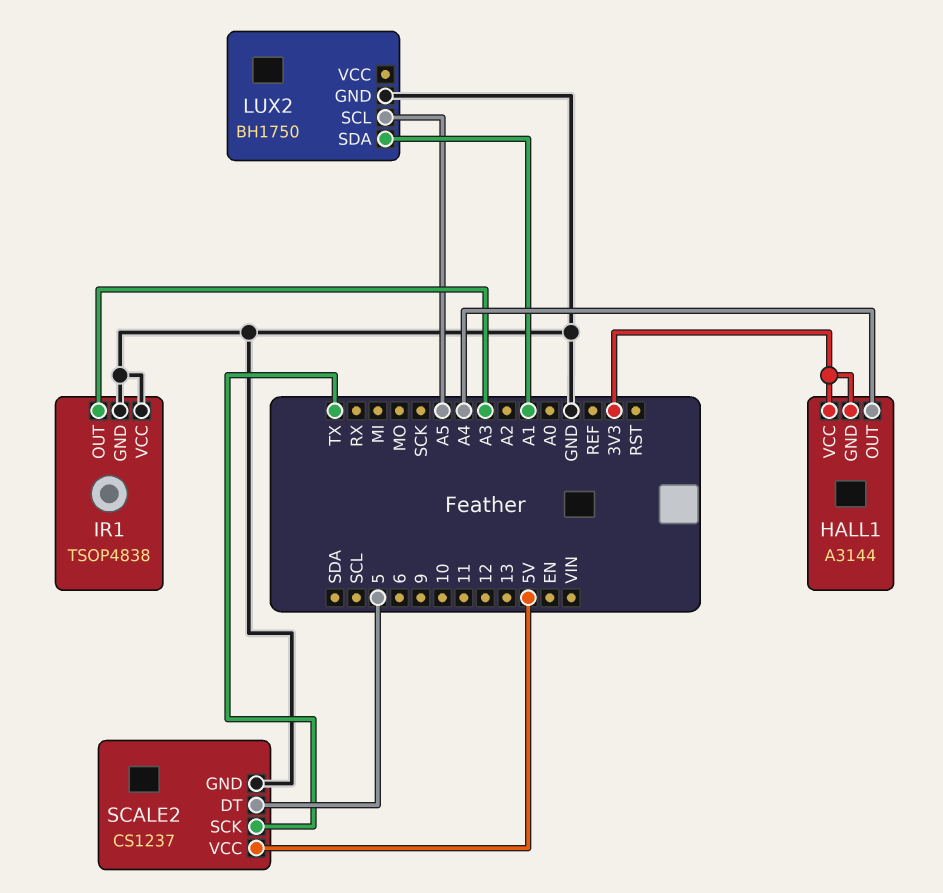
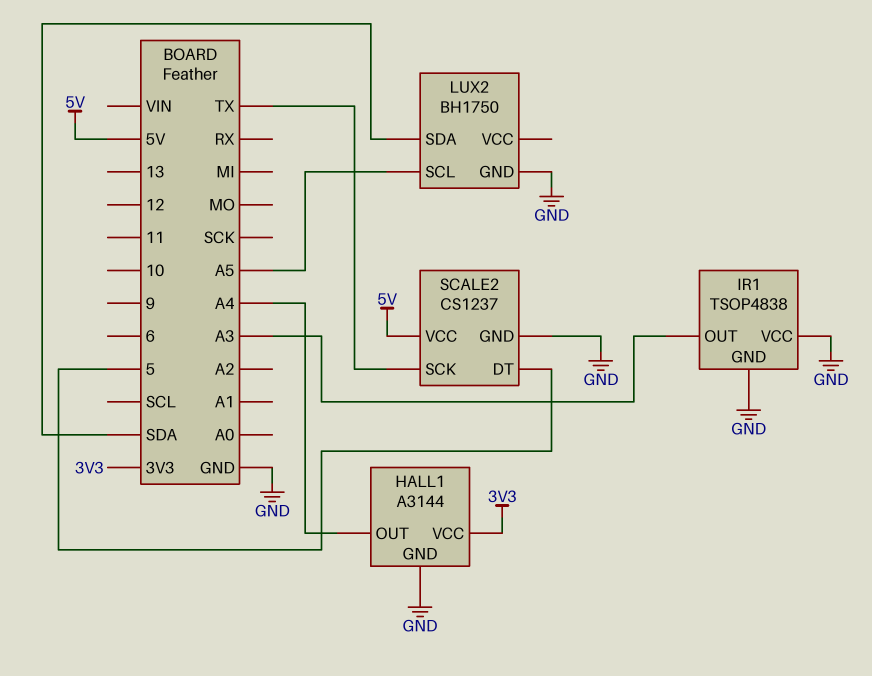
HALL1 pin GND: 3V3 -> GND
LUX2 pin SDA: A1 -> SDA

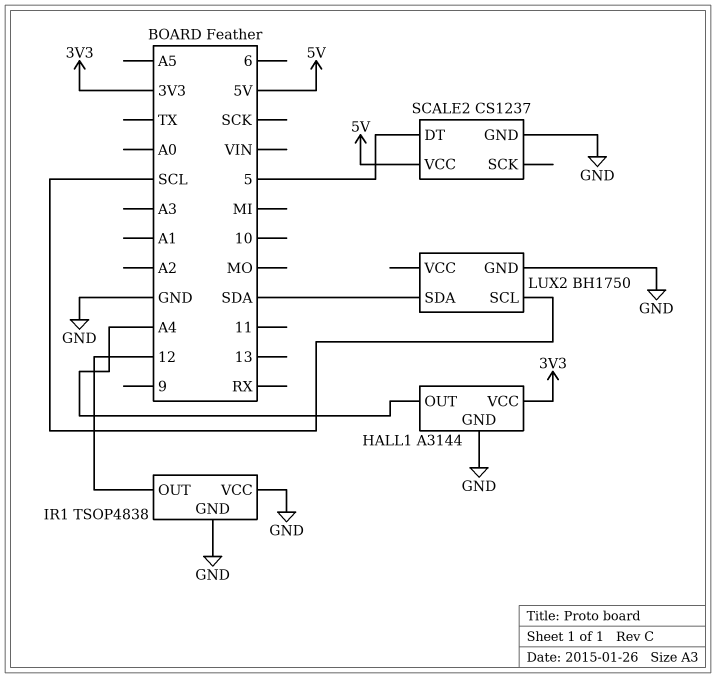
IR1 pin OUT: A3 -> 12
LUX2 pin SCL: A5 -> SCL
SCALE2 pin SCK: TX -> none

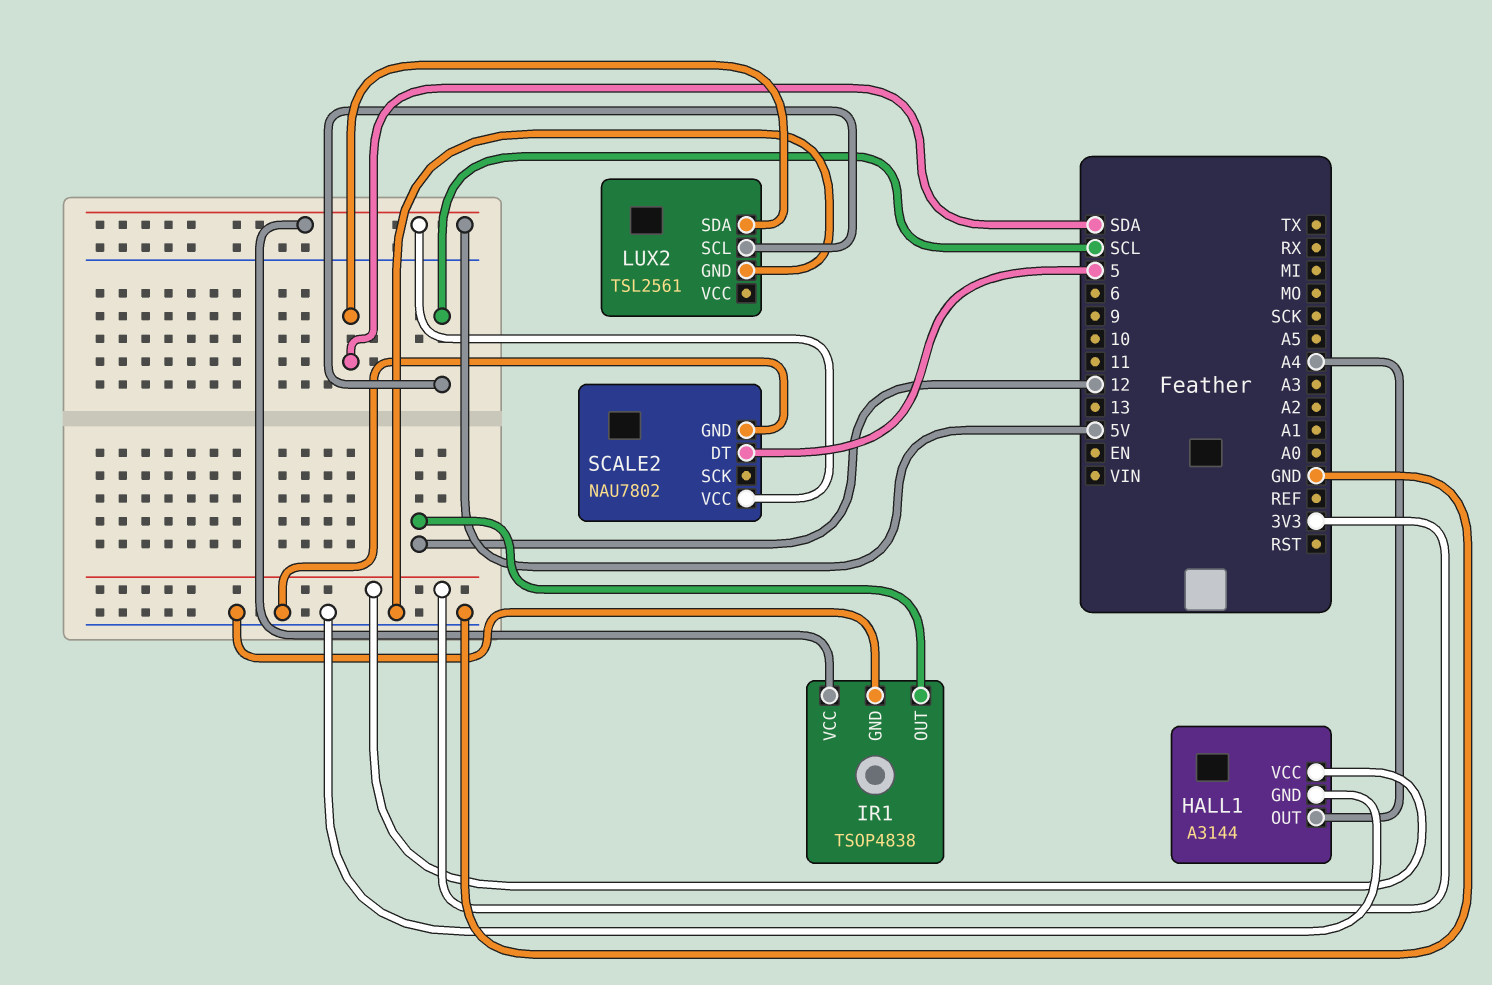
IR1 pin VCC: GND -> 5V
LUX2: BH1750 -> TSL2561
SCALE2: CS1237 -> NAU7802

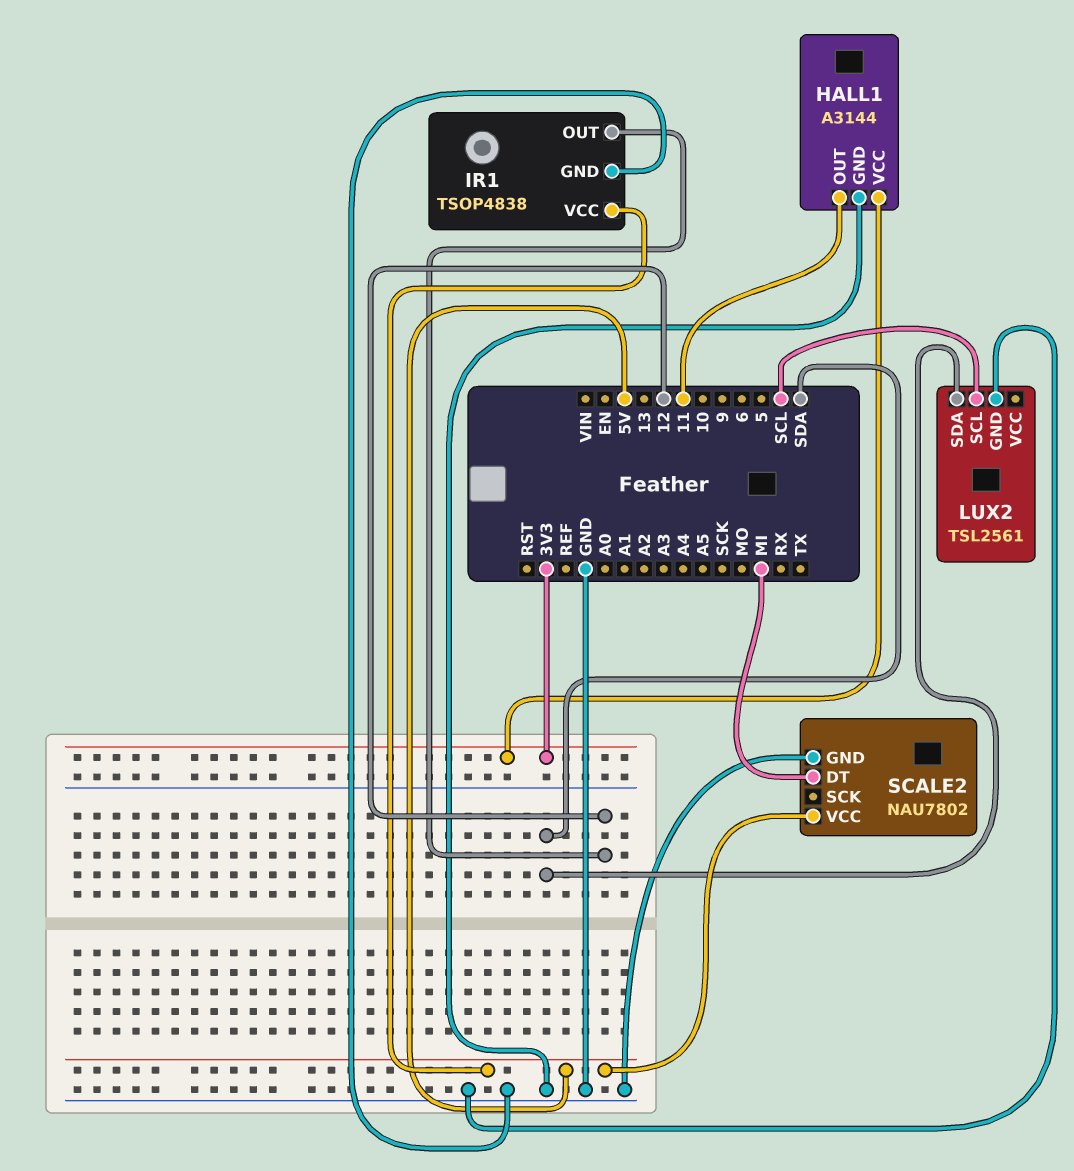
HALL1 pin OUT: A4 -> 11
SCALE2 pin DT: 5 -> MI

